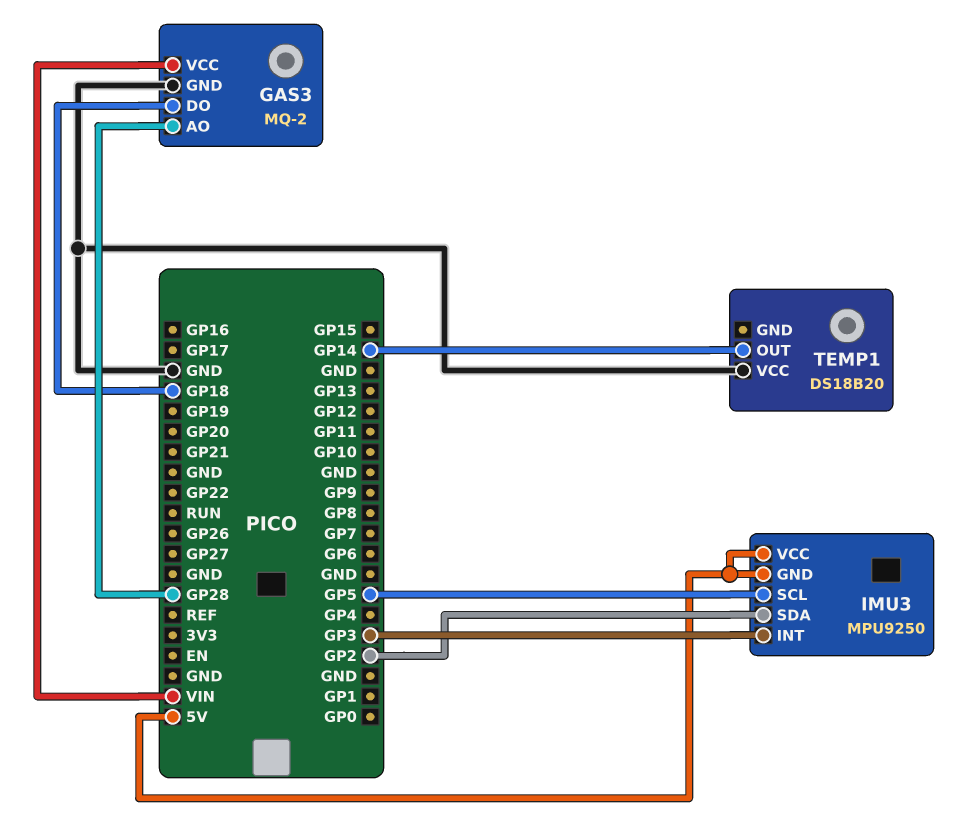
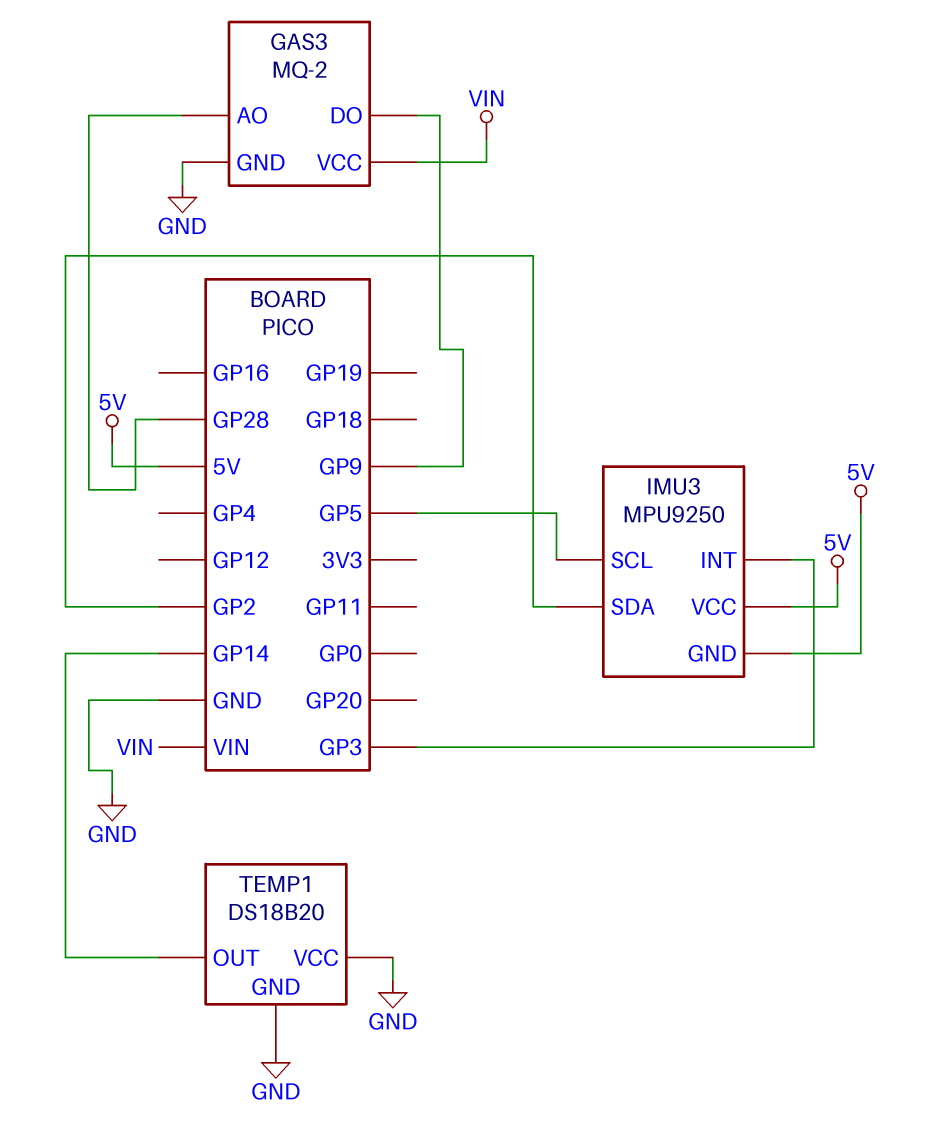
GAS3 pin DO: GP18 -> GP9
TEMP1 pin GND: none -> GND

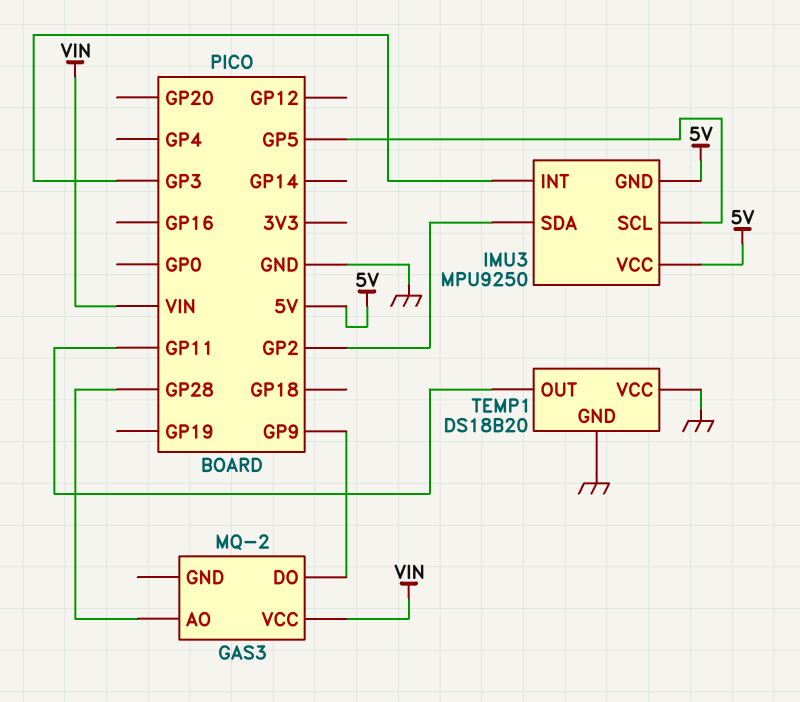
GAS3 pin GND: GND -> none
TEMP1 pin OUT: GP14 -> GP11

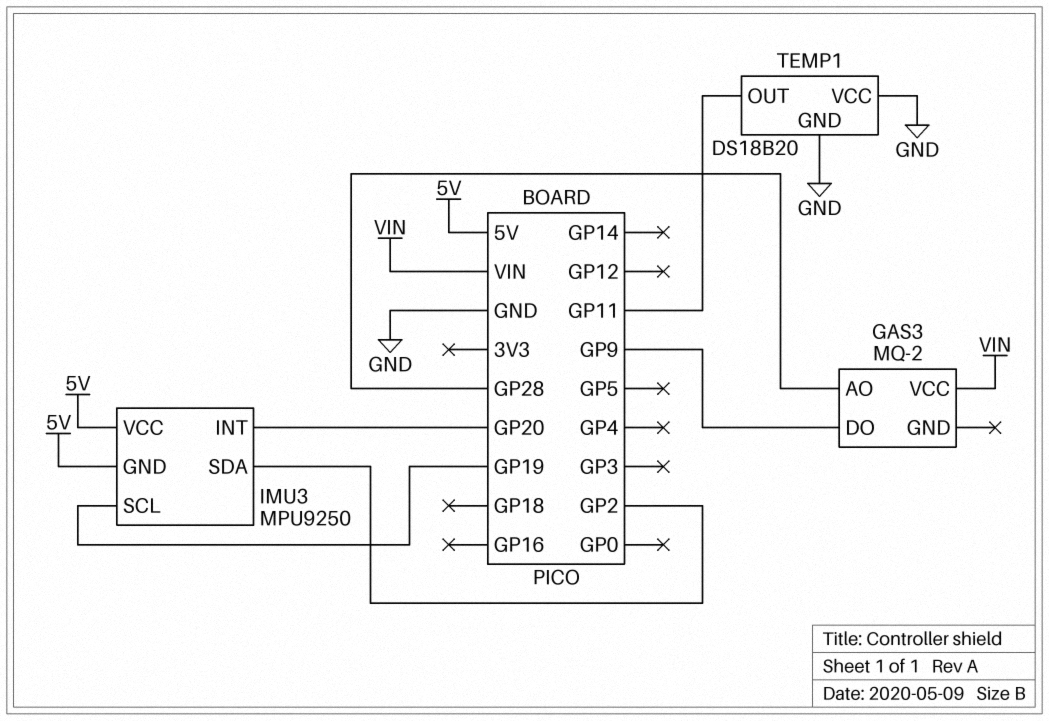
IMU3 pin INT: GP3 -> GP20
IMU3 pin SCL: GP5 -> GP19

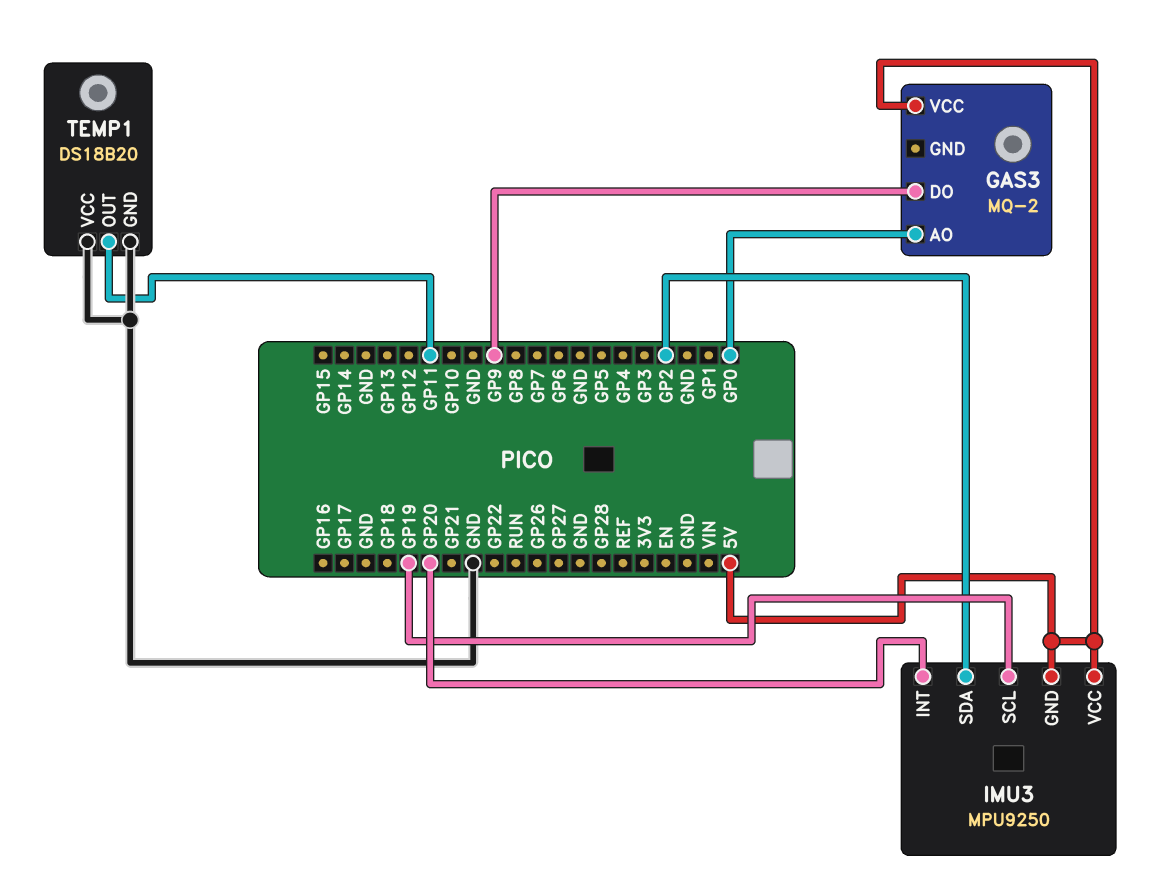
GAS3 pin AO: GP28 -> GP0
GAS3 pin VCC: VIN -> 5V

